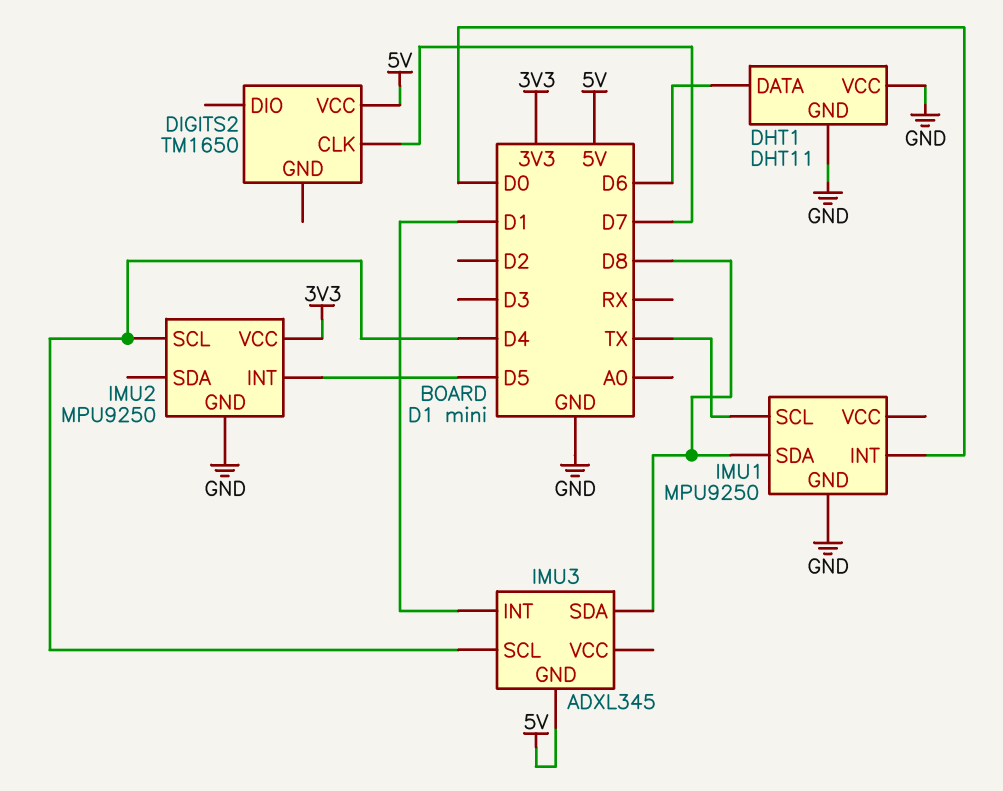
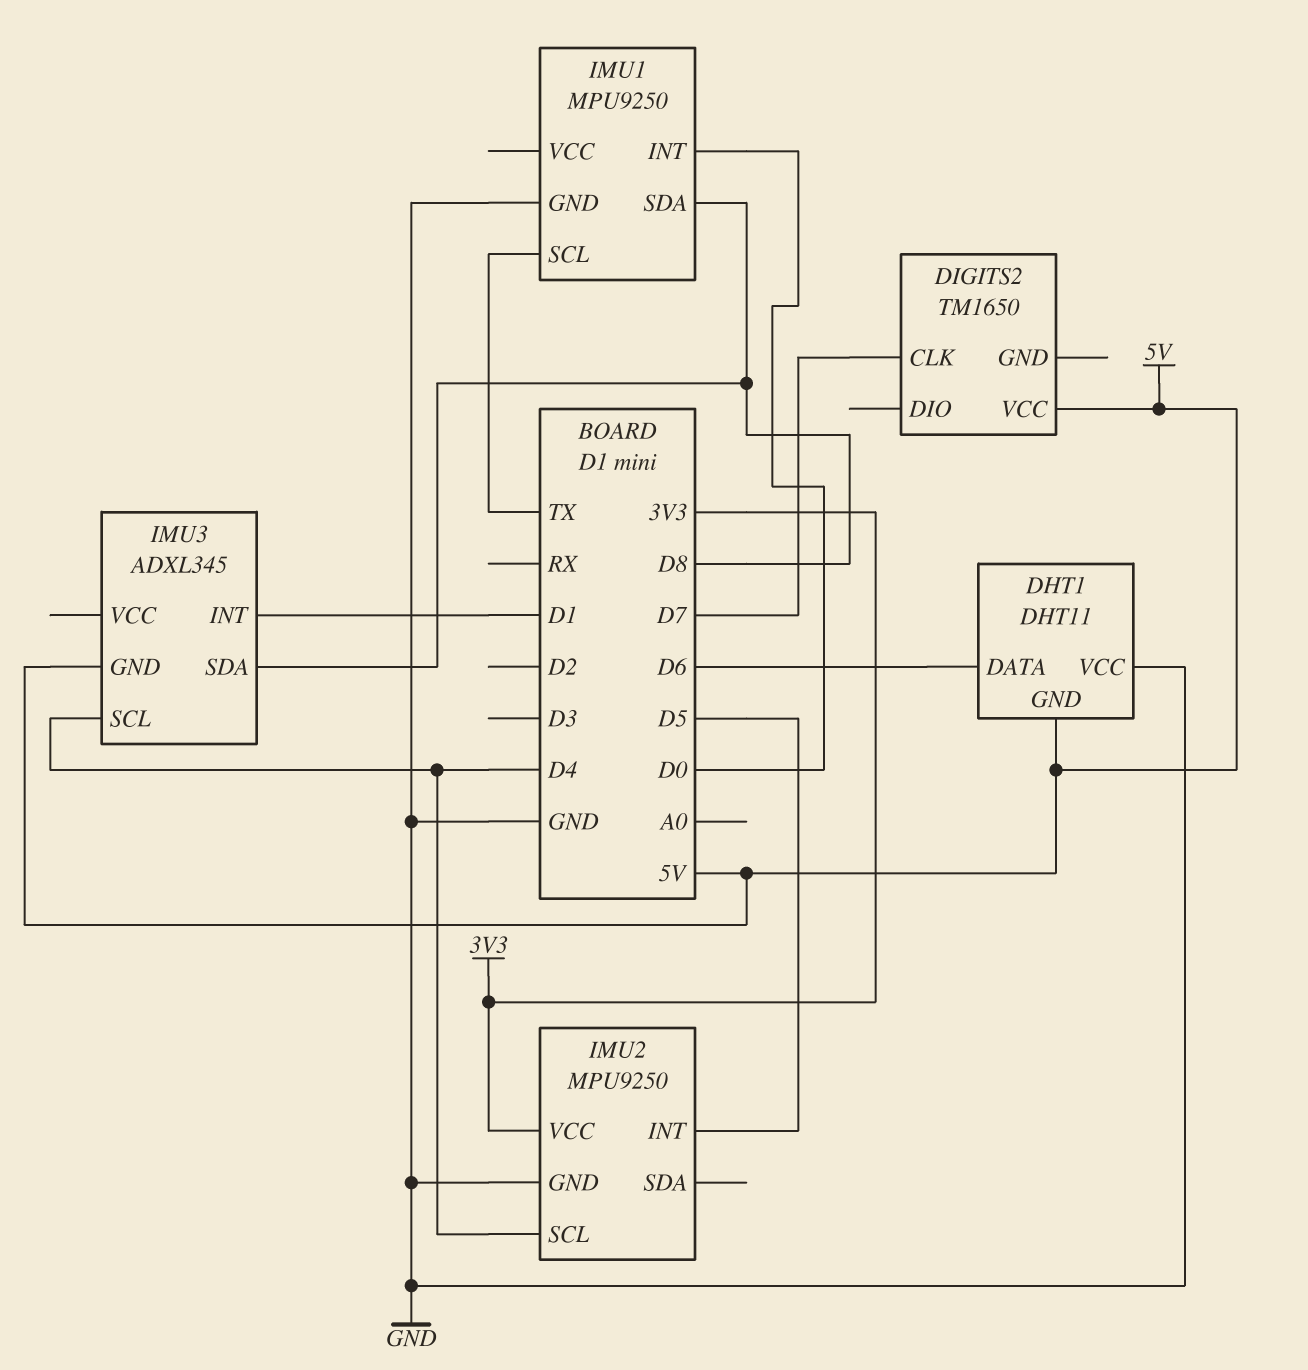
DHT1 pin GND: GND -> 5V

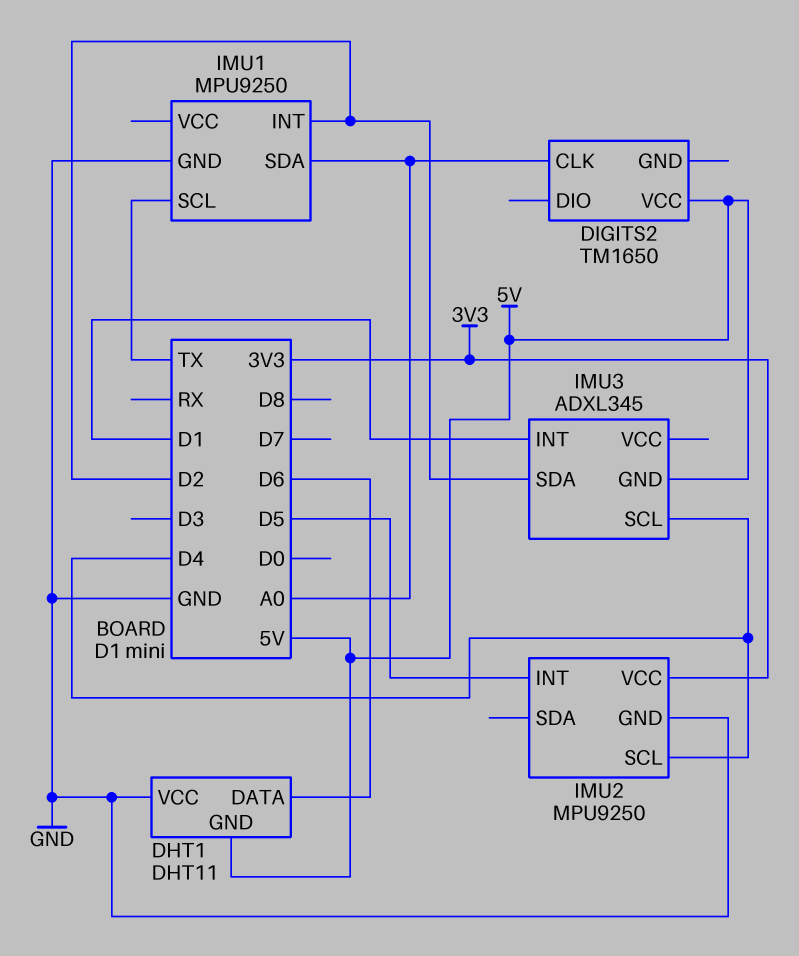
DIGITS2 pin CLK: D7 -> A0
IMU1 pin INT: D0 -> D2
IMU1 pin SDA: D8 -> A0
IMU3 pin SDA: D8 -> D2

